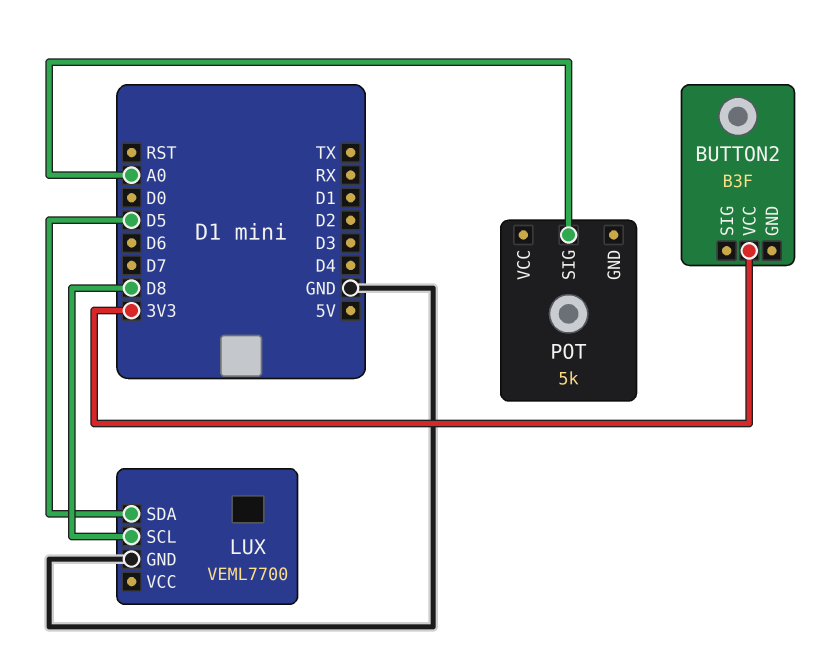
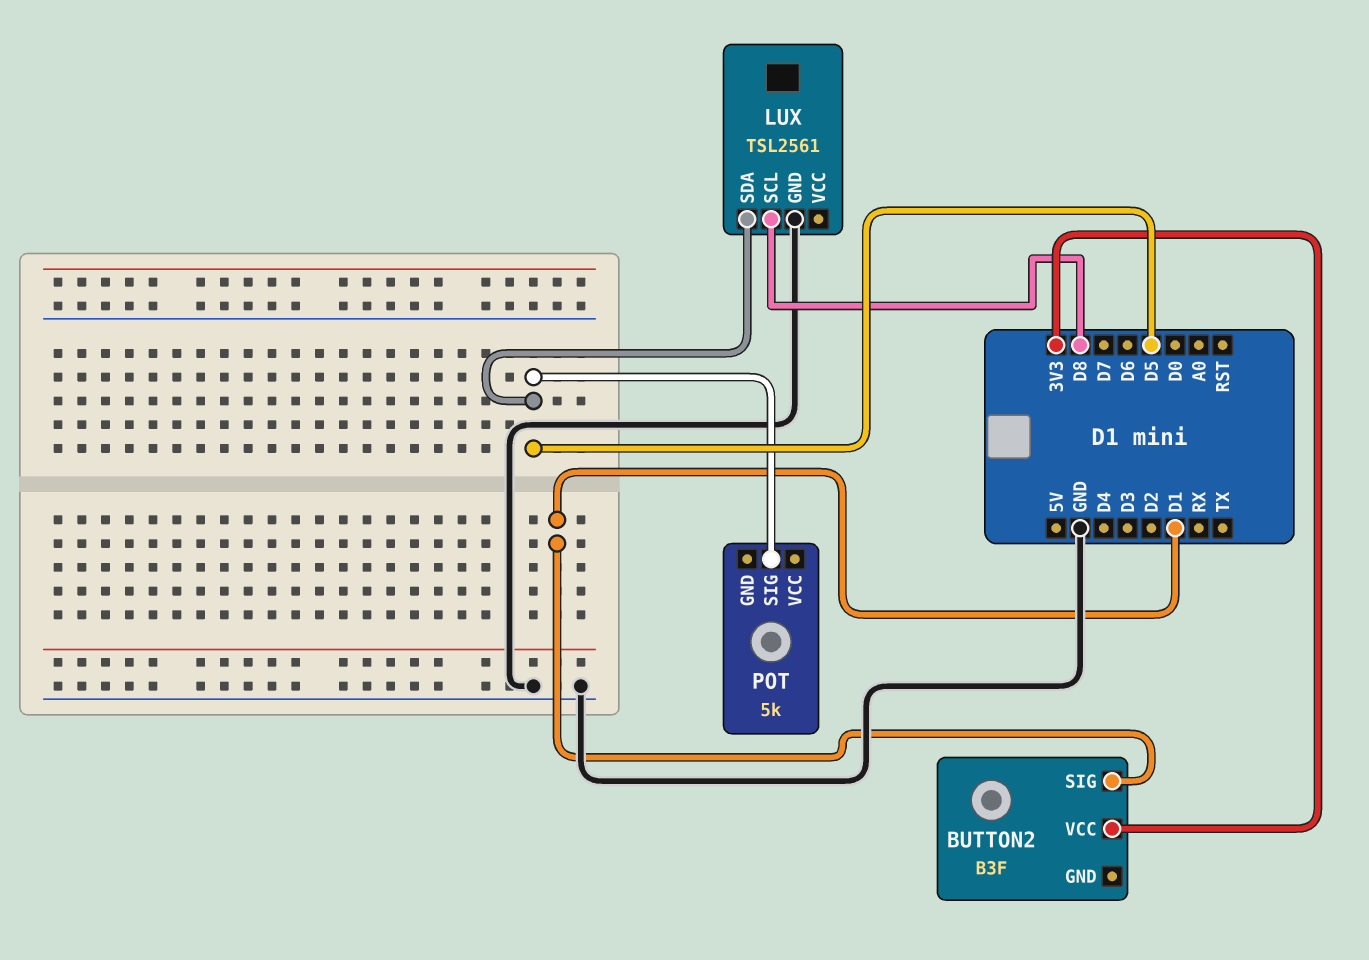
BUTTON2 pin SIG: none -> D1
LUX: VEML7700 -> TSL2561
POT pin SIG: A0 -> D5

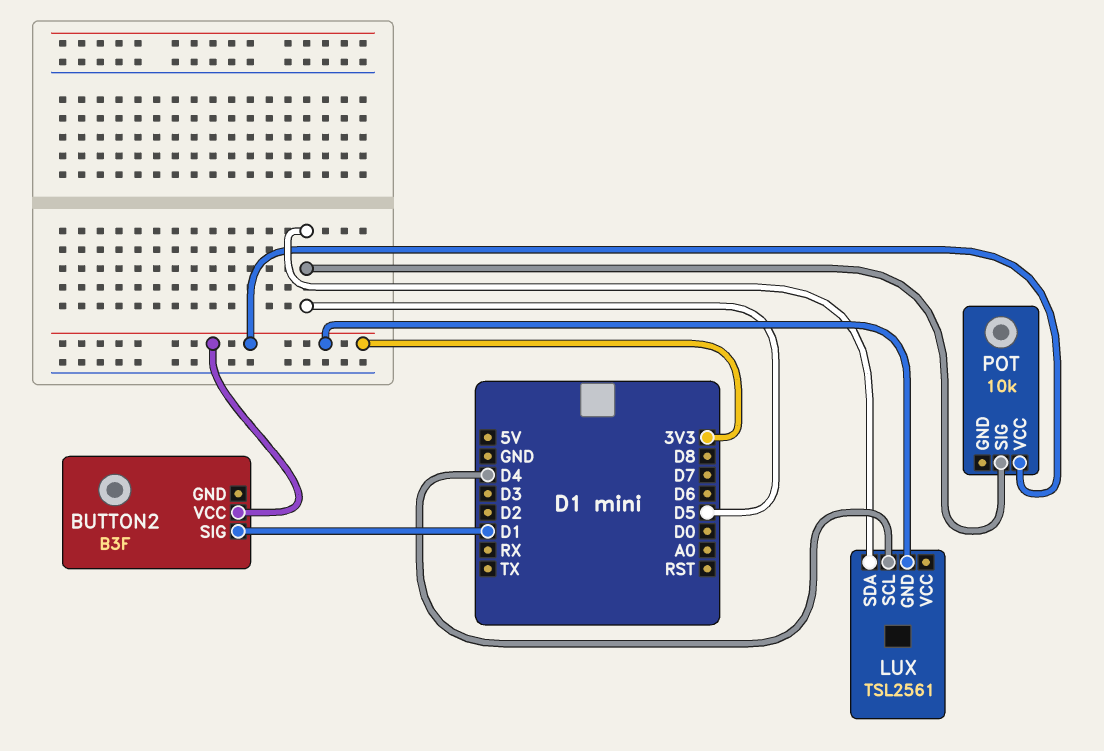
LUX pin GND: GND -> 3V3
LUX pin SCL: D8 -> D4
POT: 5k -> 10k
POT pin VCC: none -> 3V3

